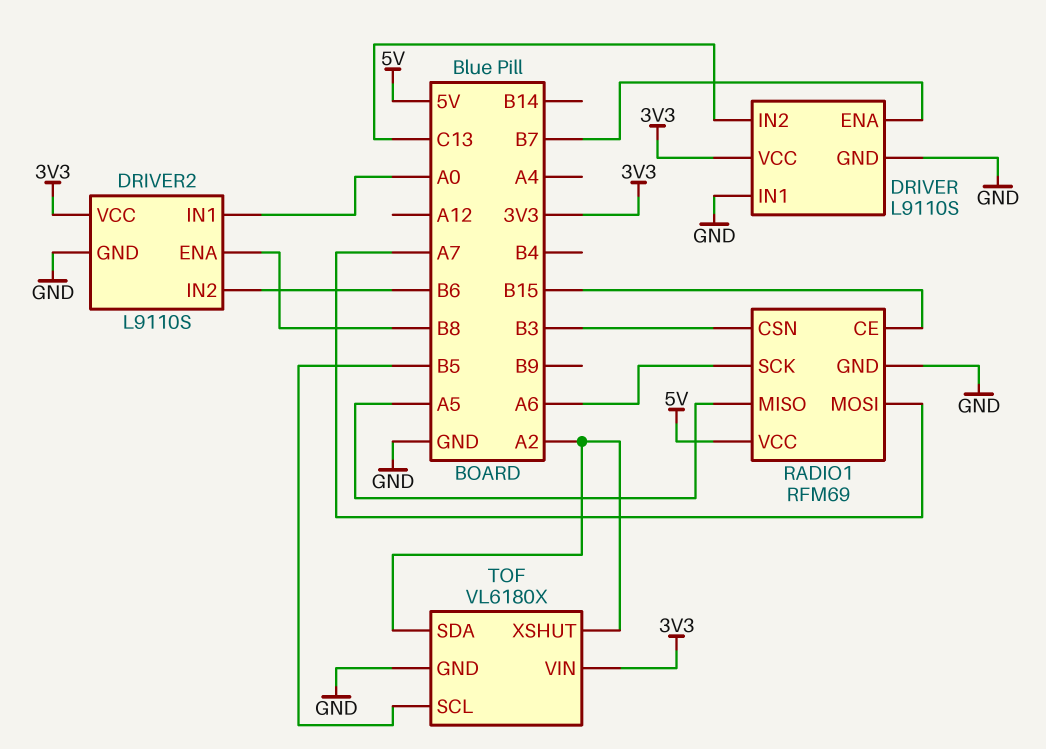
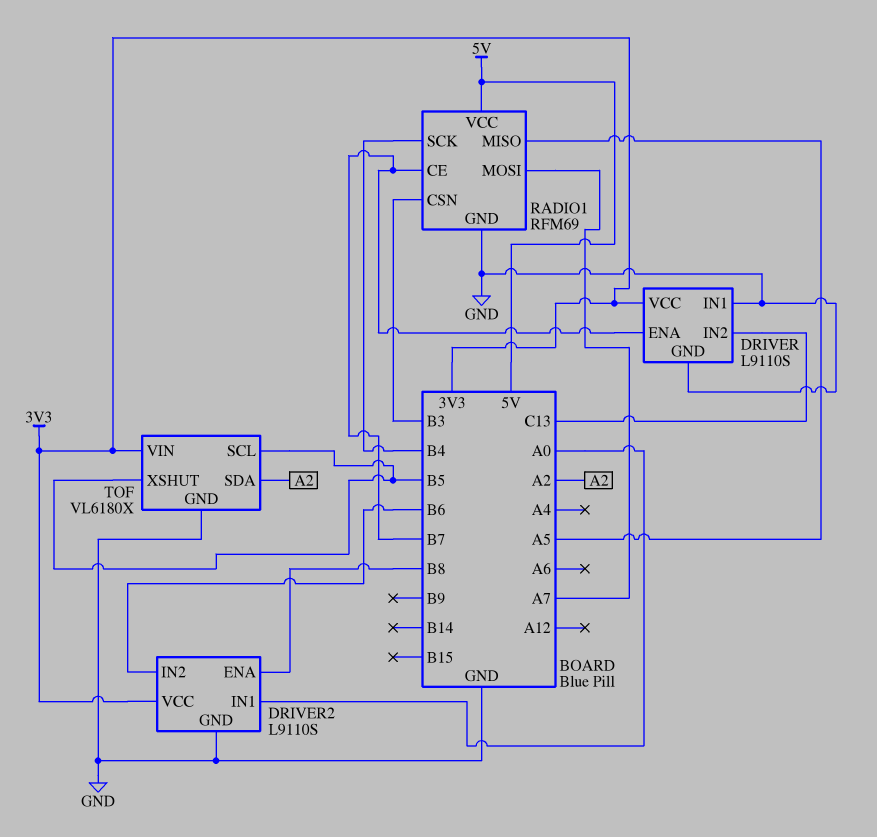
RADIO1 pin CE: B15 -> B7
RADIO1 pin SCK: A6 -> B4
TOF pin XSHUT: A2 -> B5

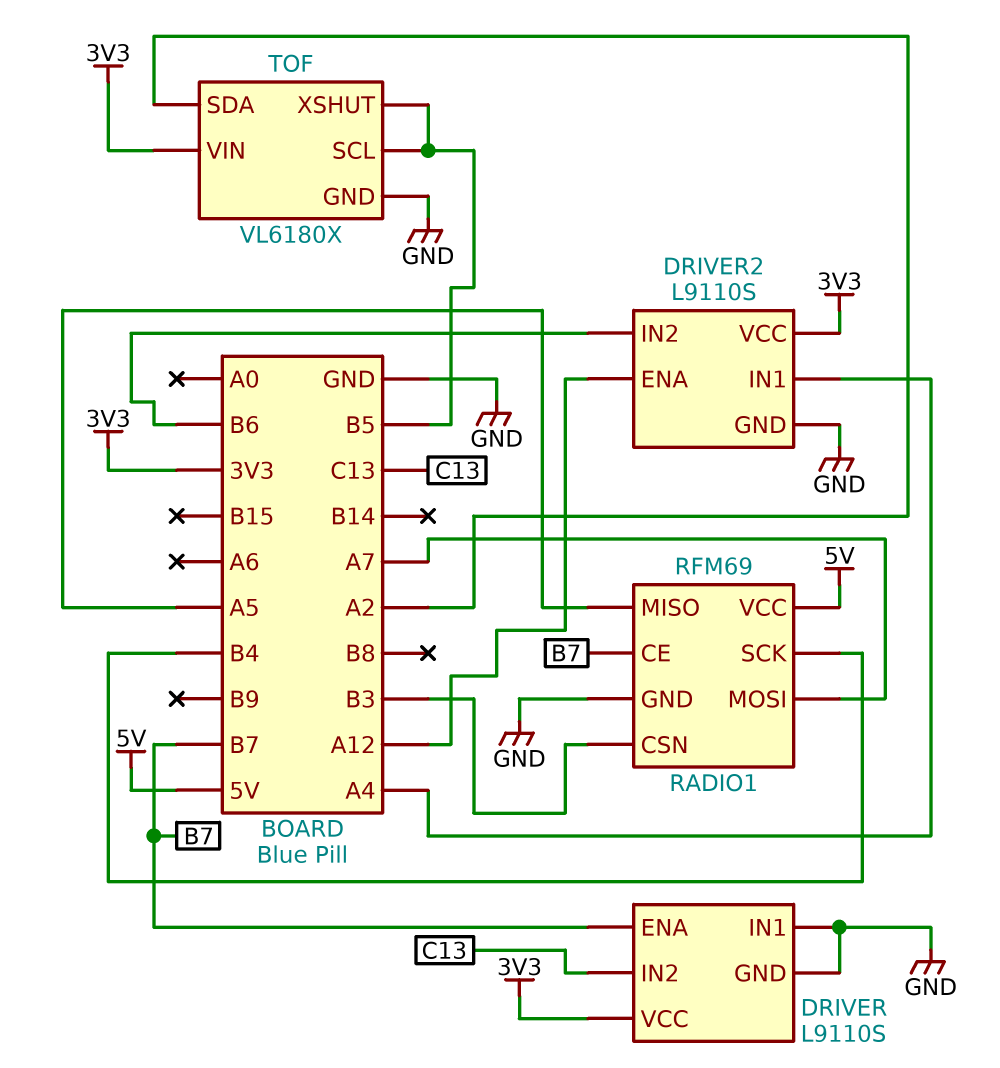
DRIVER2 pin ENA: B8 -> A12
DRIVER2 pin IN1: A0 -> A4

